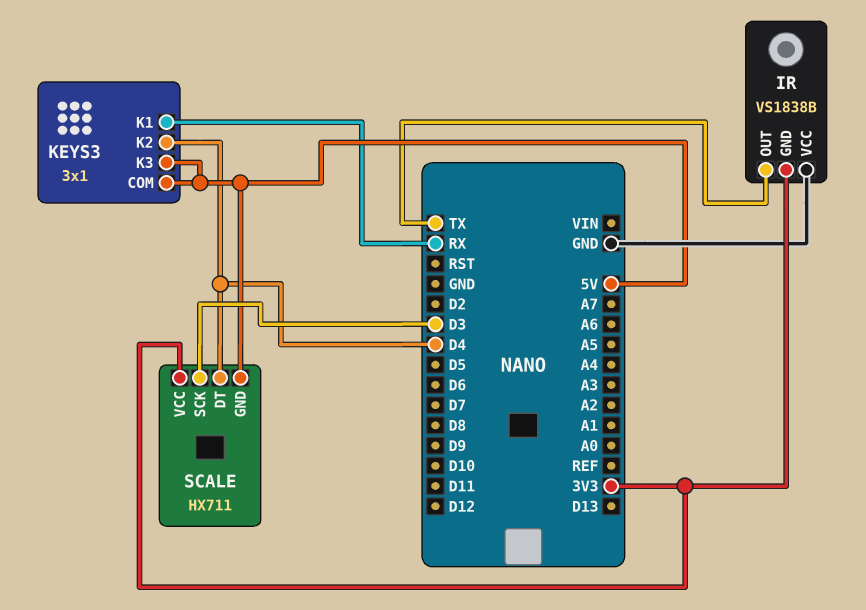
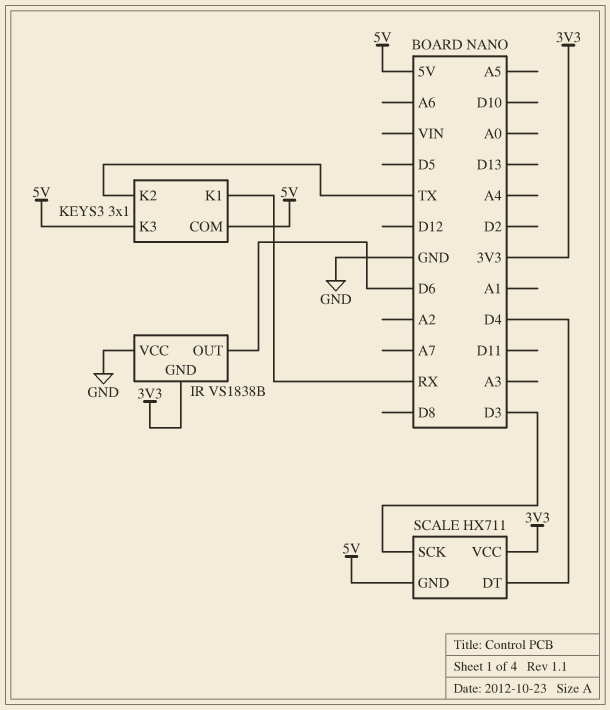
IR pin OUT: TX -> D6
KEYS3 pin K2: D4 -> TX

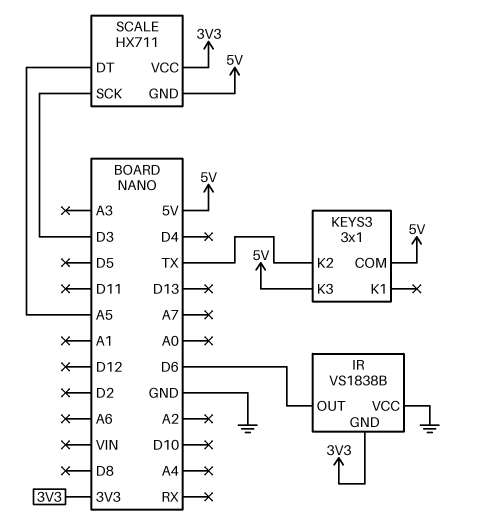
KEYS3 pin K1: RX -> none
SCALE pin DT: D4 -> A5

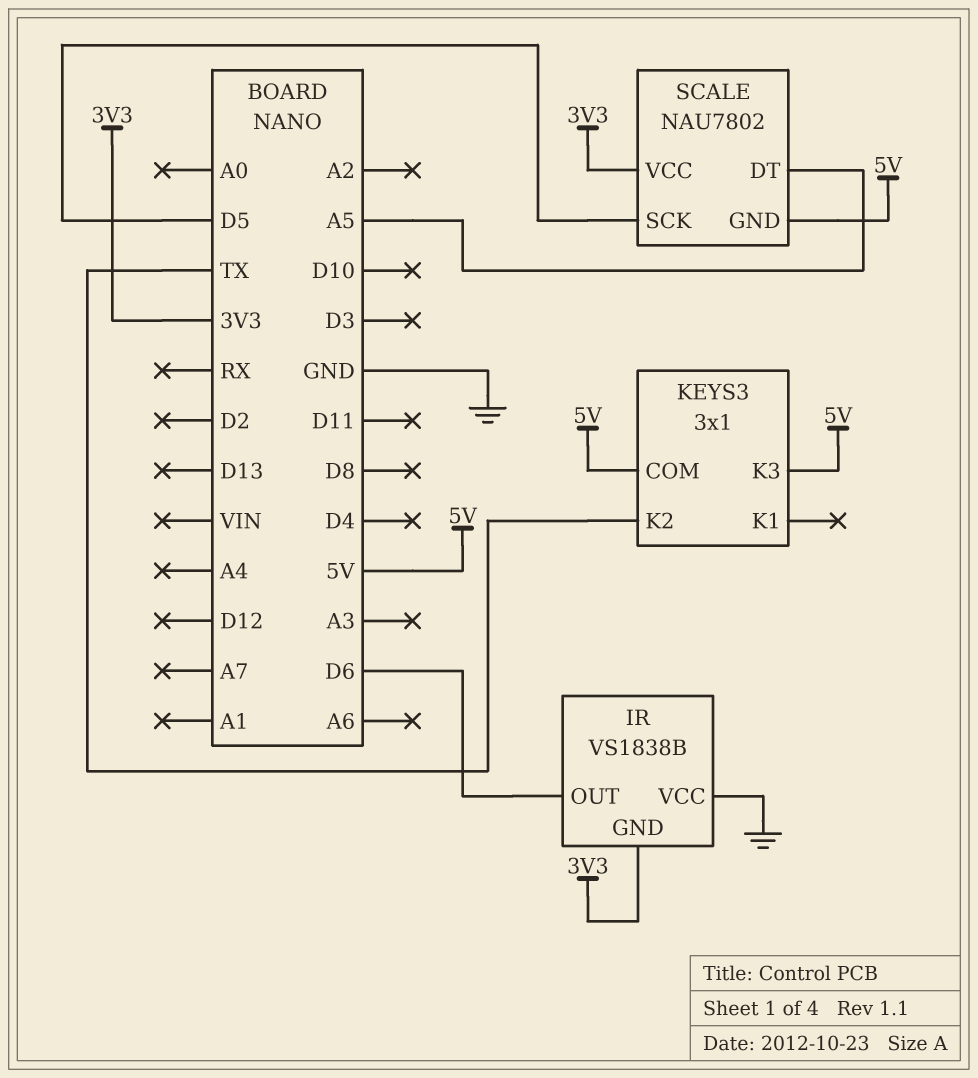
SCALE: HX711 -> NAU7802
SCALE pin SCK: D3 -> D5

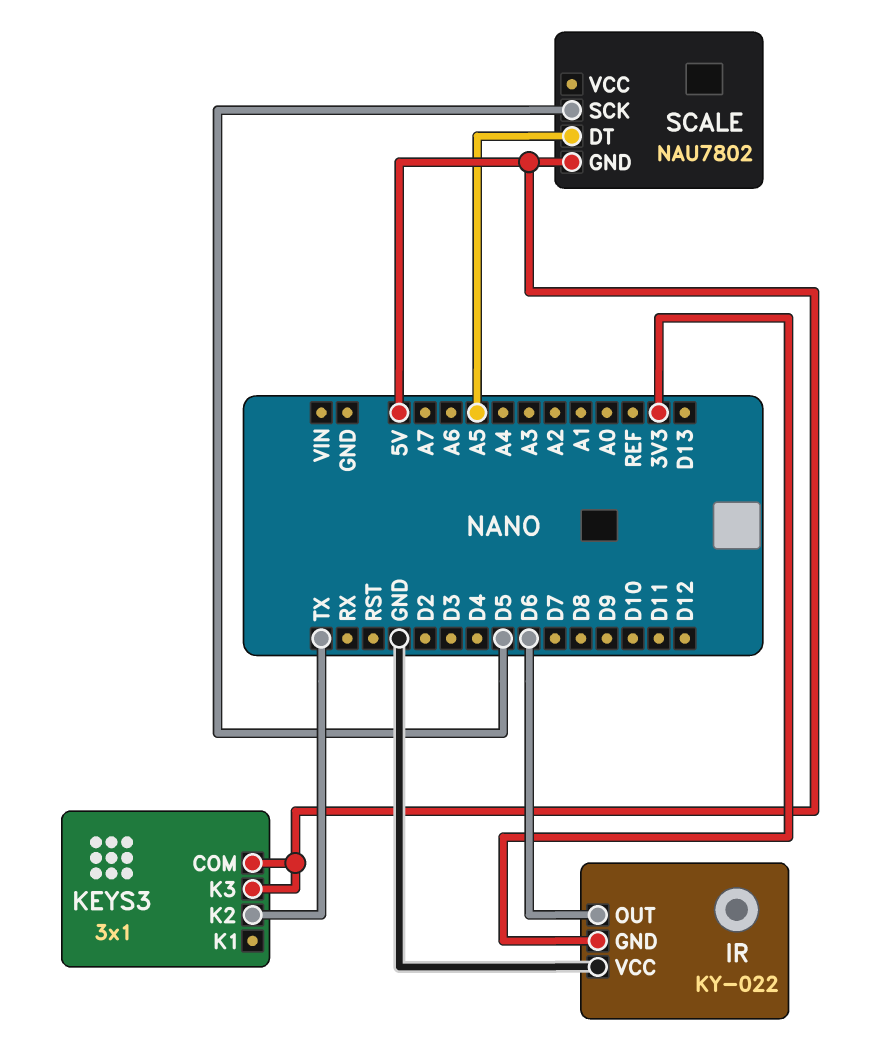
IR: VS1838B -> KY-022
SCALE pin VCC: 3V3 -> none

